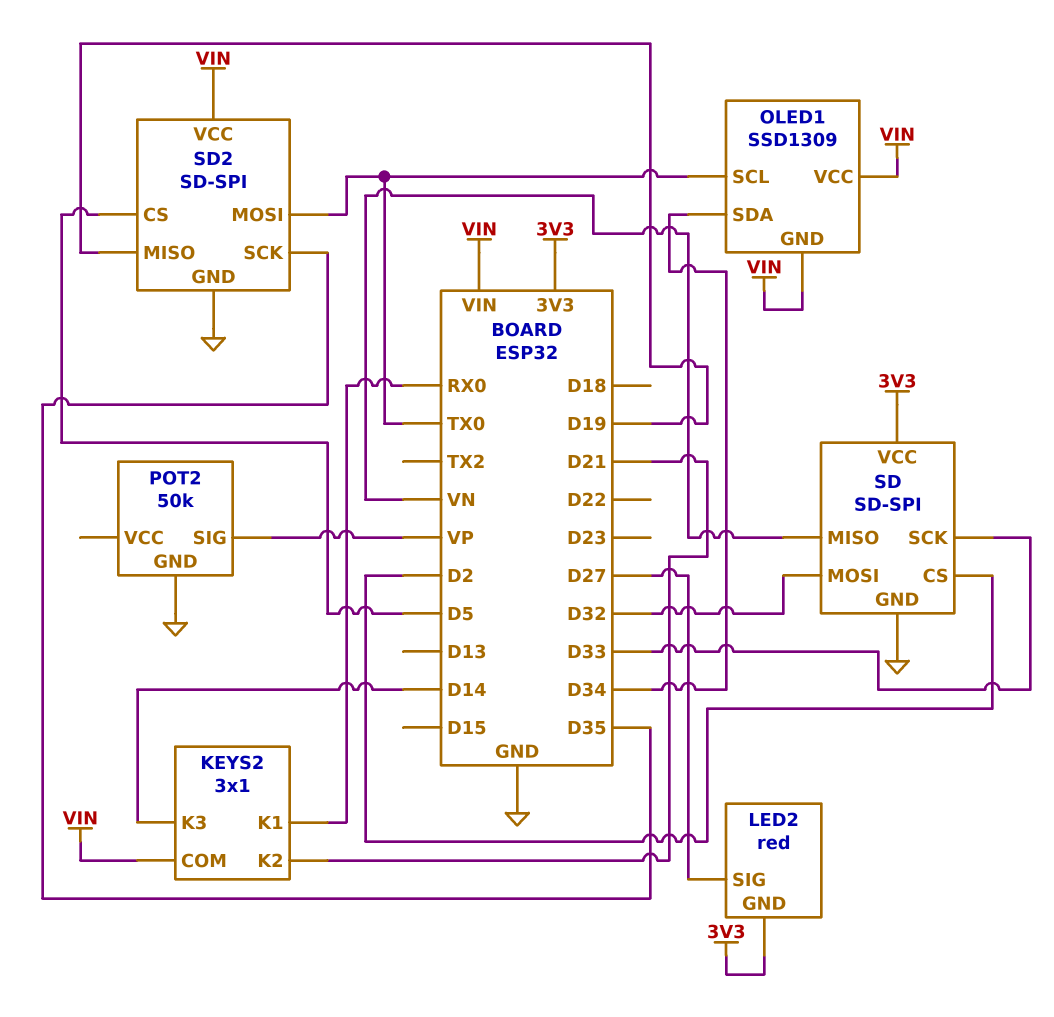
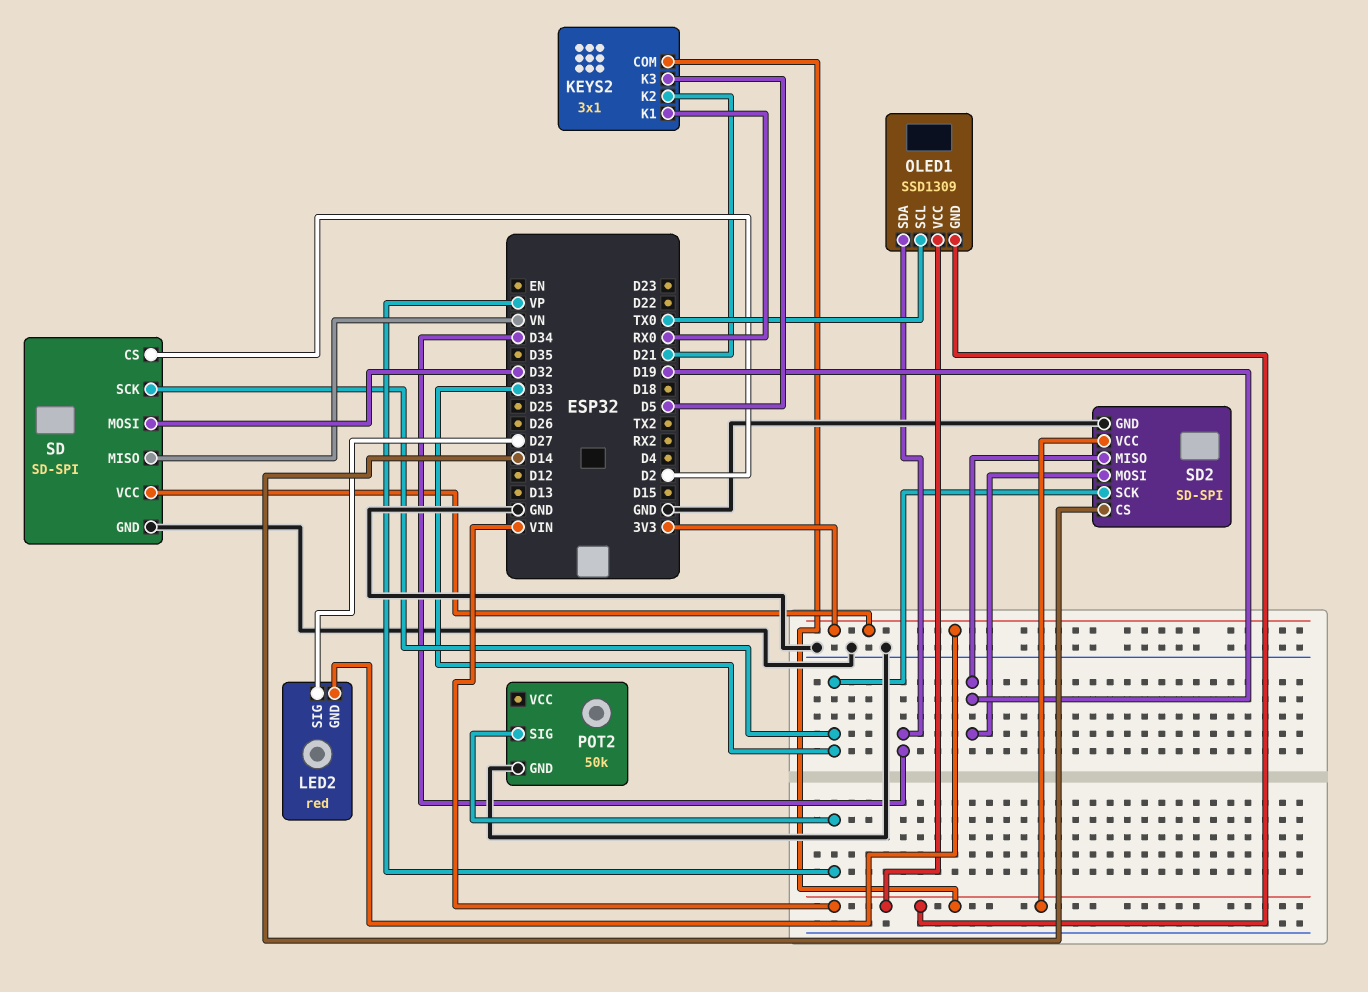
KEYS2 pin K3: D14 -> D5
SD2 pin CS: D5 -> D14
SD2 pin MOSI: TX0 -> D19
SD2 pin SCK: D35 -> D33

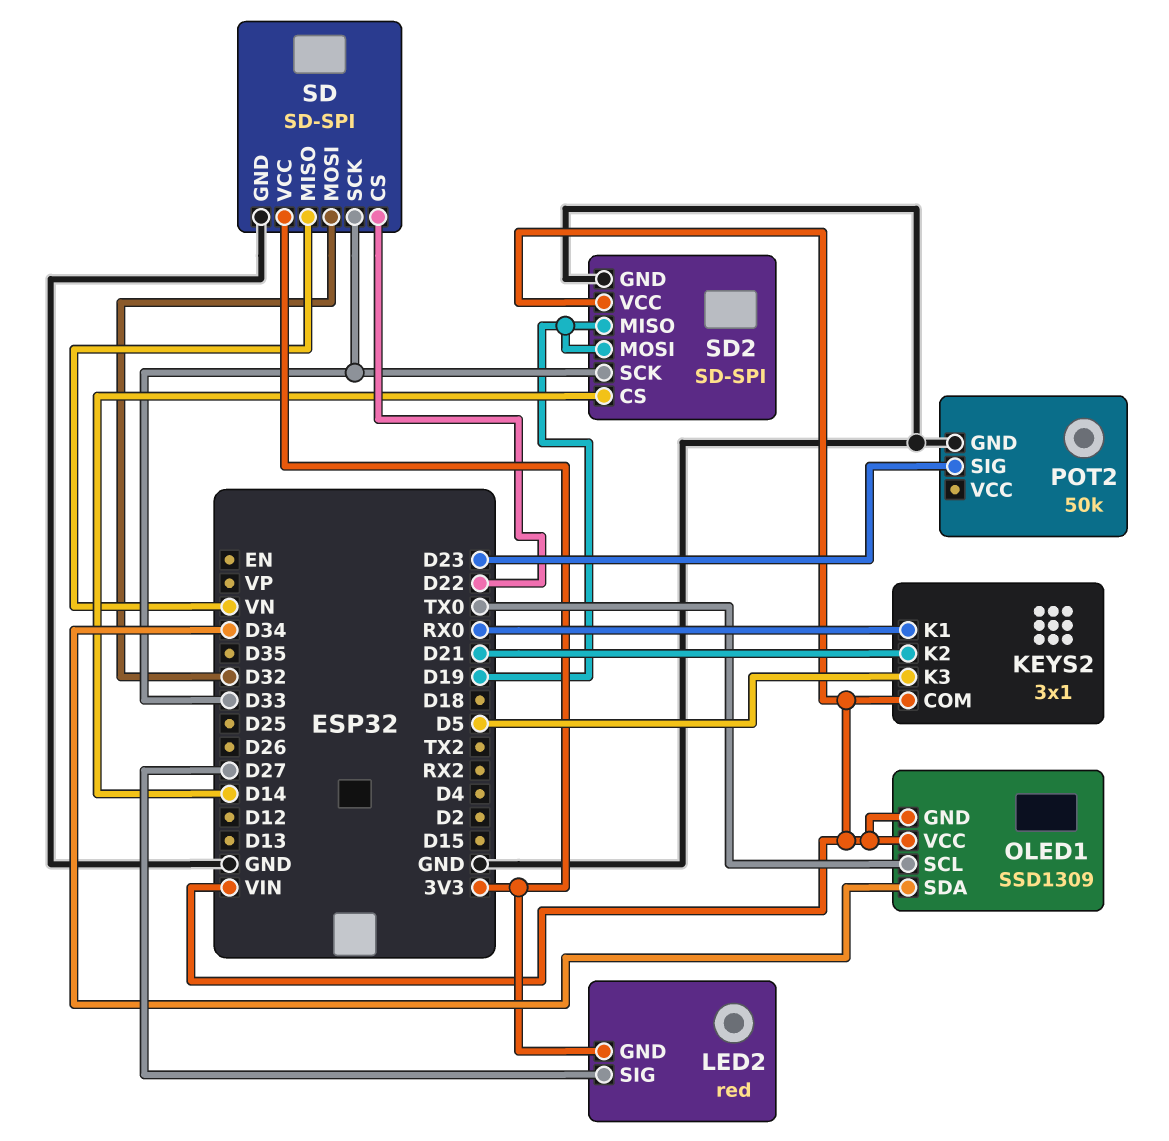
POT2 pin SIG: VP -> D23
SD pin CS: D2 -> D22

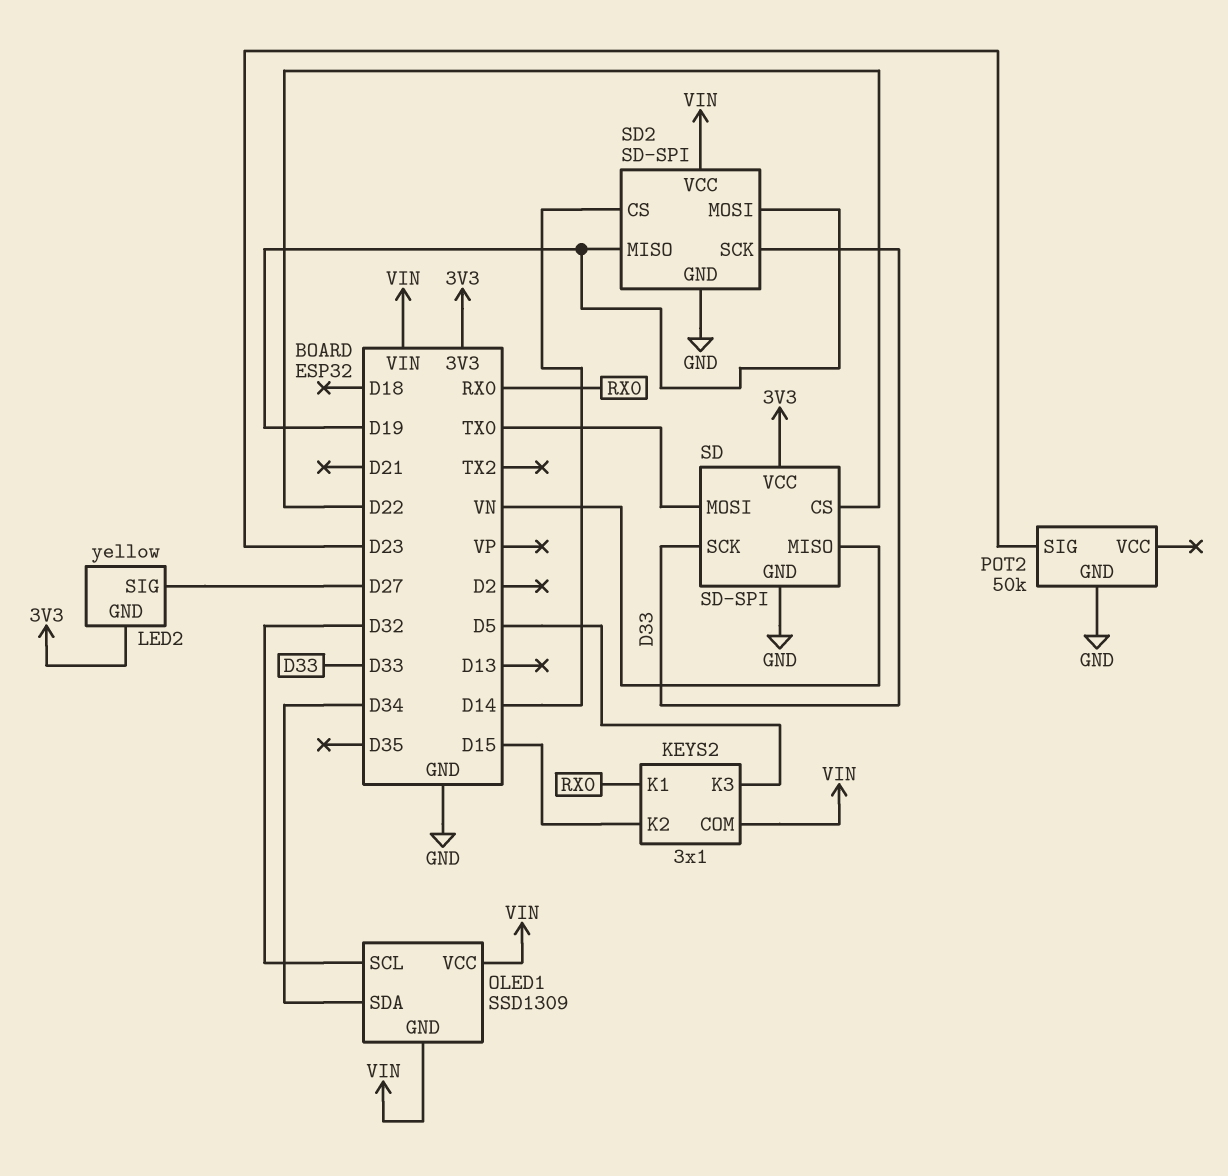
KEYS2 pin K2: D21 -> D15
LED2: red -> yellow
OLED1 pin SCL: TX0 -> D32
SD pin MOSI: D32 -> TX0

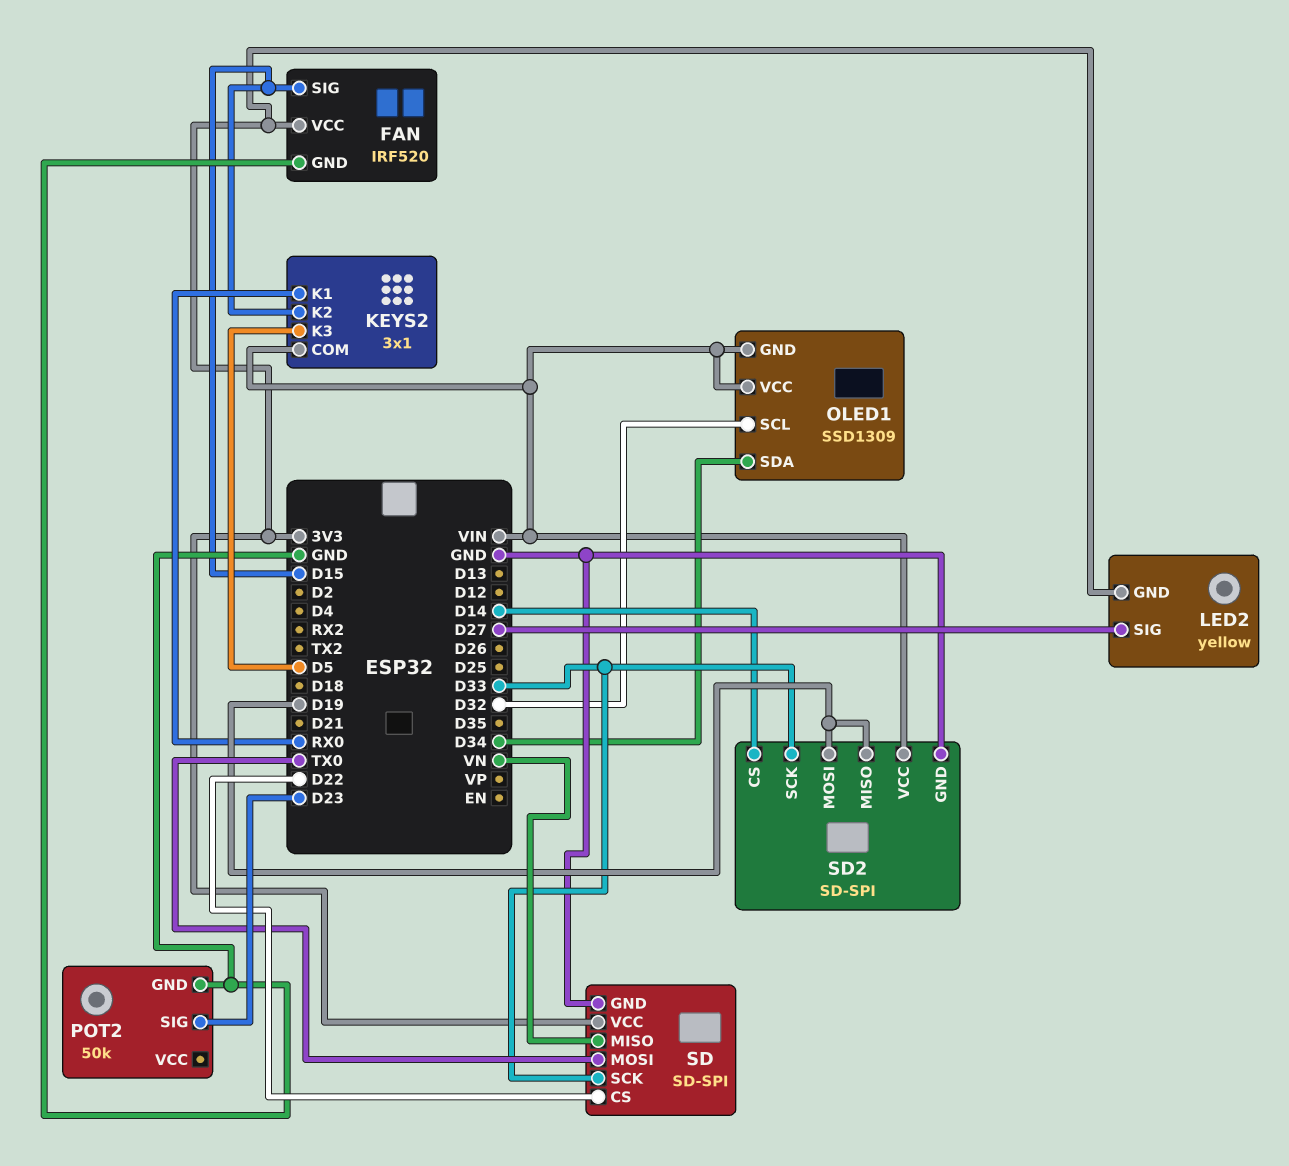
FAN: none -> IRF520
FAN pin GND: none -> GND
FAN pin SIG: none -> D15
FAN pin VCC: none -> 3V3

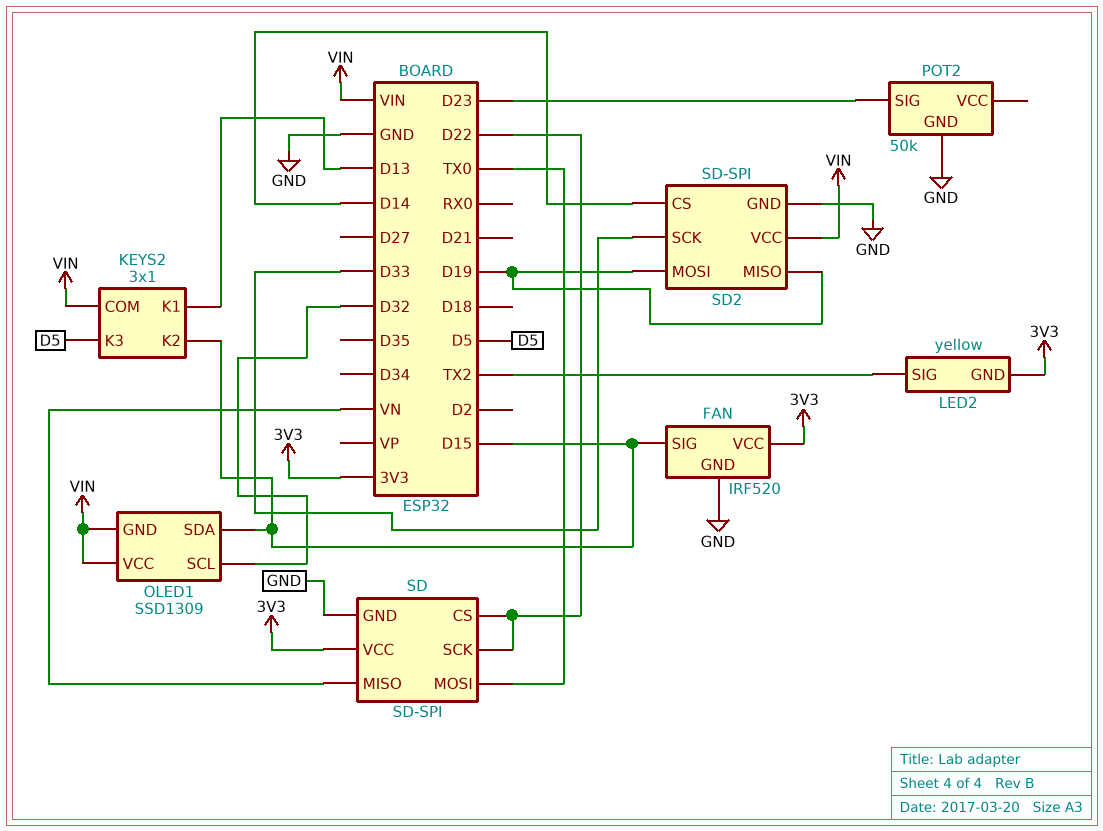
KEYS2 pin K1: RX0 -> D13
LED2 pin SIG: D27 -> TX2
OLED1 pin SDA: D34 -> D15
SD pin SCK: D33 -> D22

